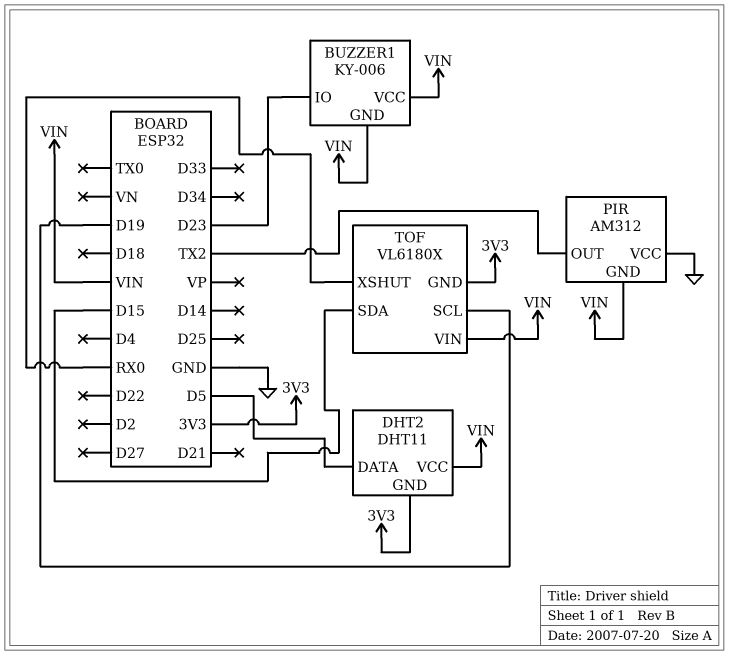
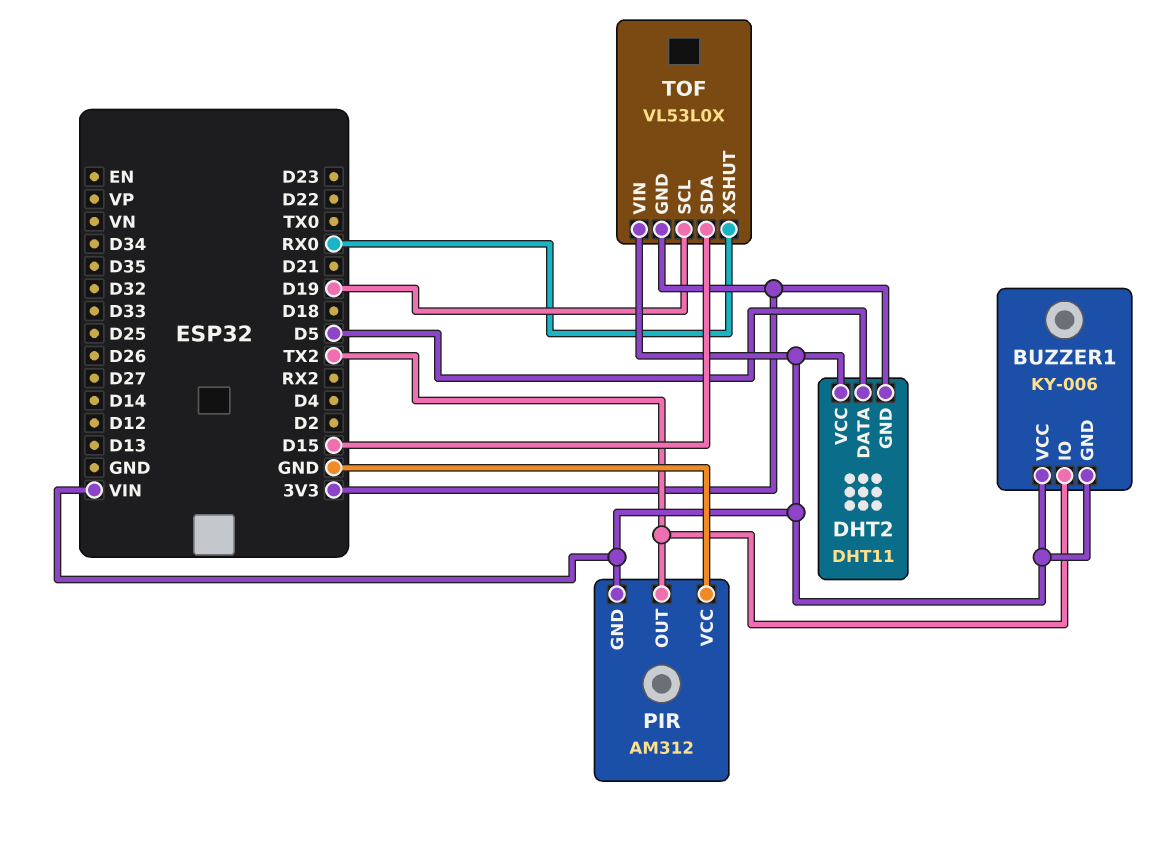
BUZZER1 pin IO: D23 -> TX2
TOF: VL6180X -> VL53L0X

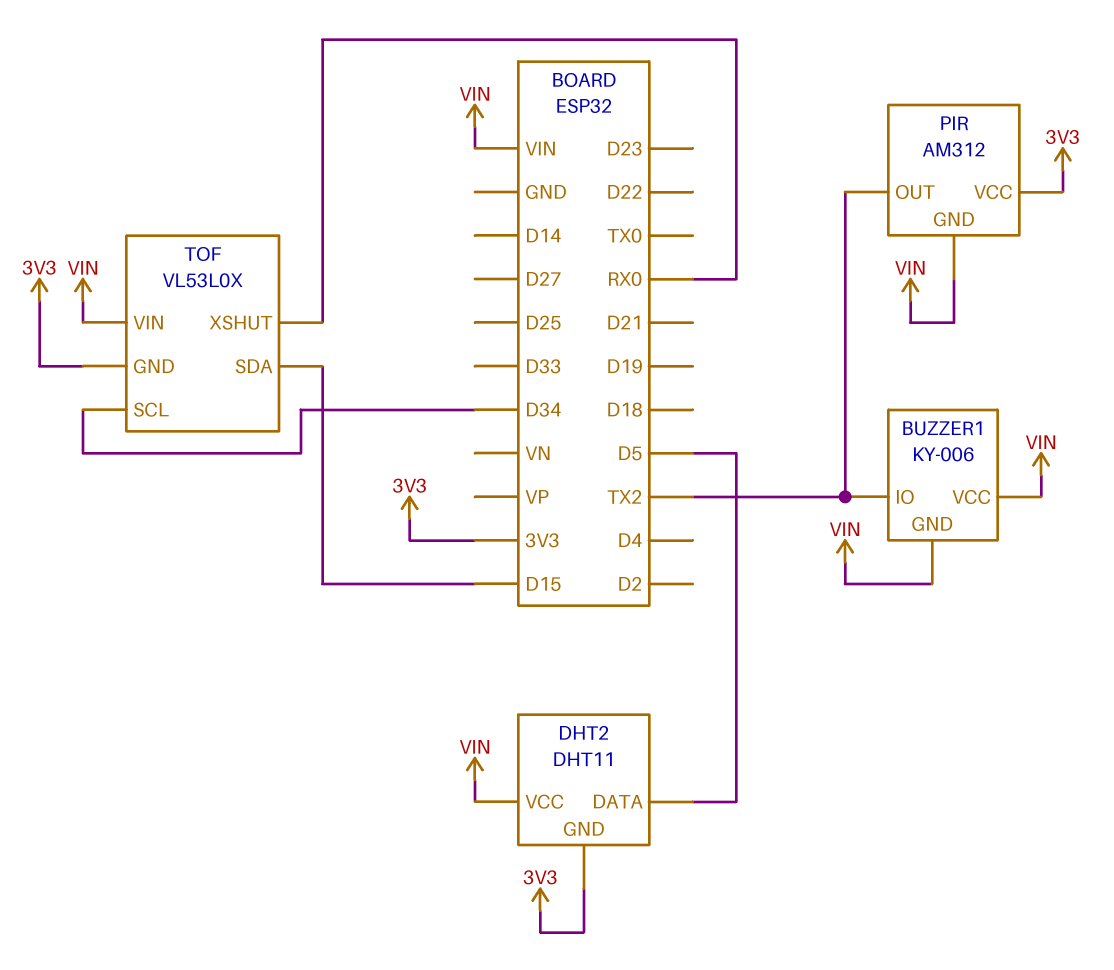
PIR pin VCC: GND -> 3V3
TOF pin SCL: D19 -> D34

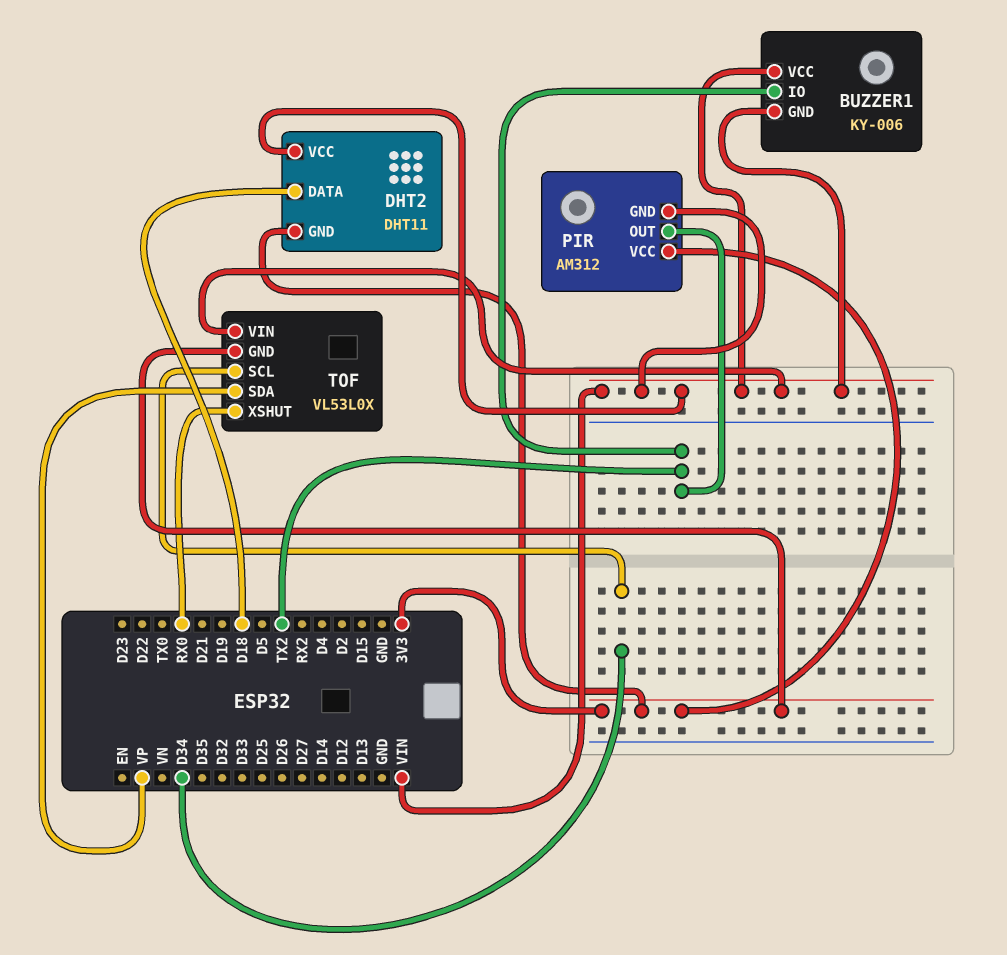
DHT2 pin DATA: D5 -> D18
TOF pin SDA: D15 -> VP

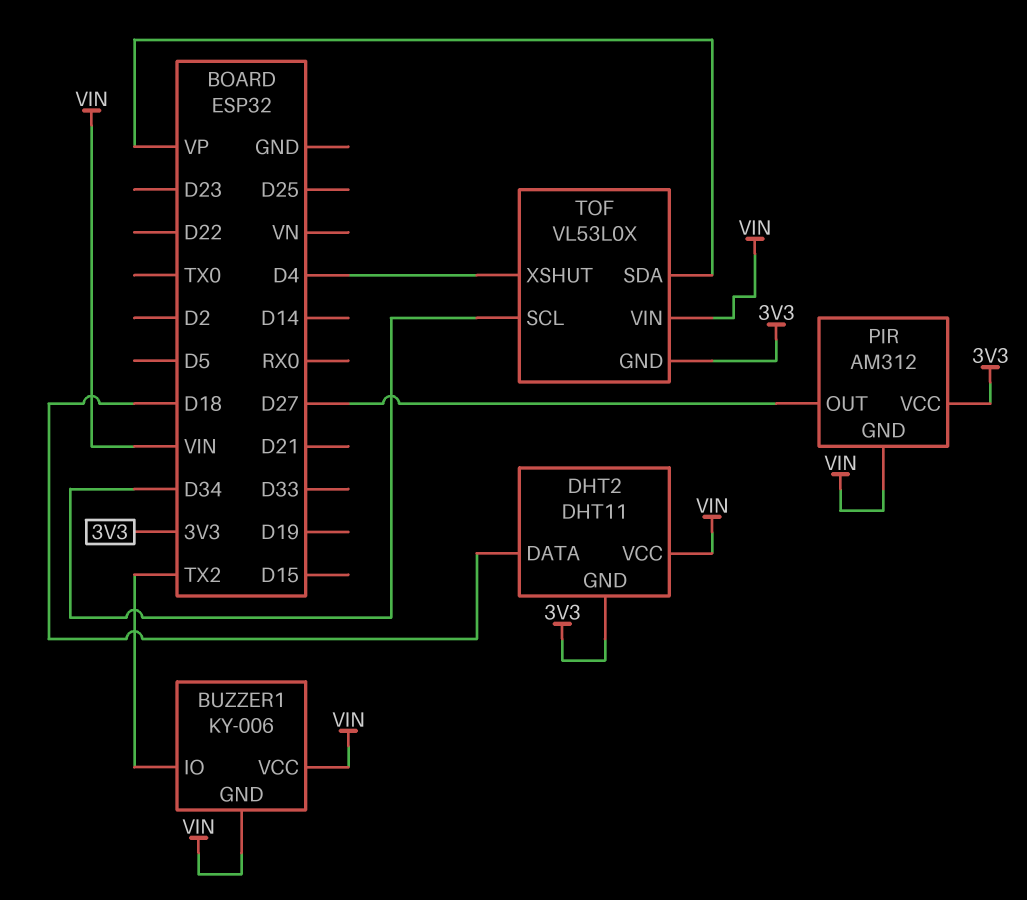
PIR pin OUT: TX2 -> D27
TOF pin XSHUT: RX0 -> D4

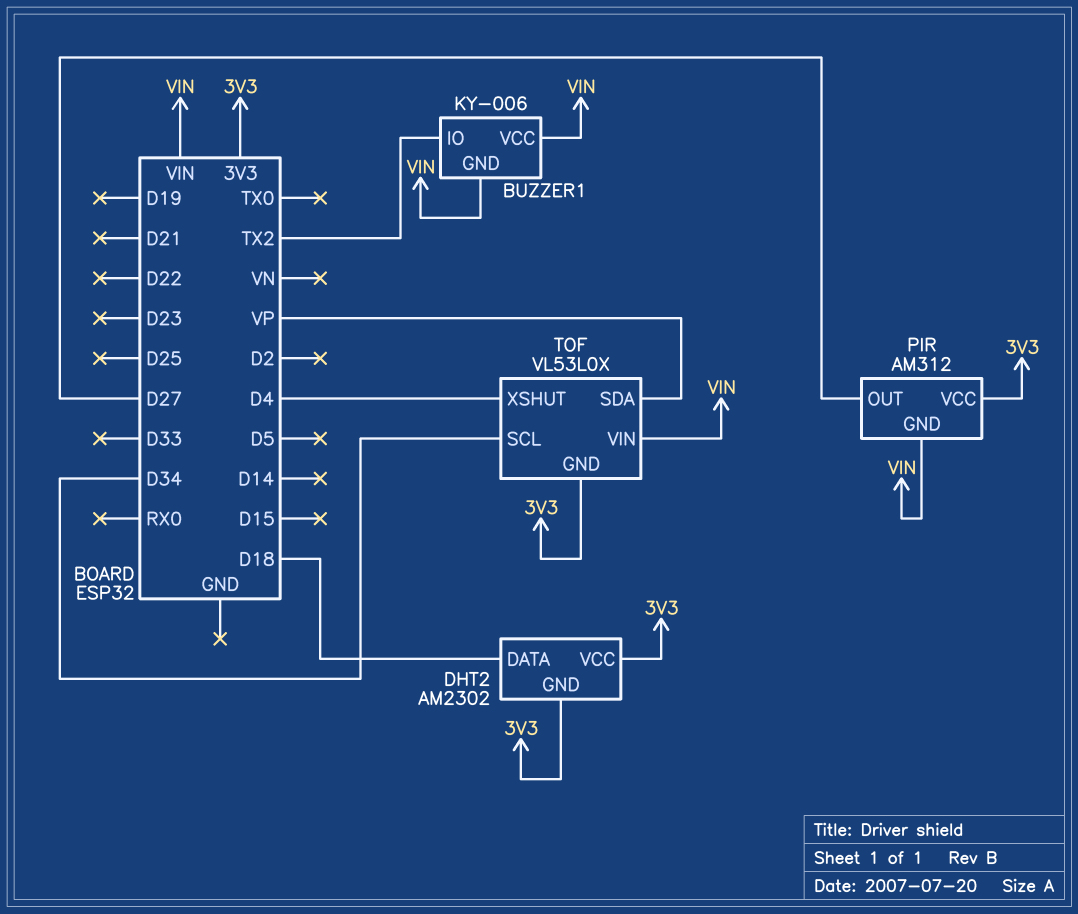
DHT2: DHT11 -> AM2302
DHT2 pin VCC: VIN -> 3V3

